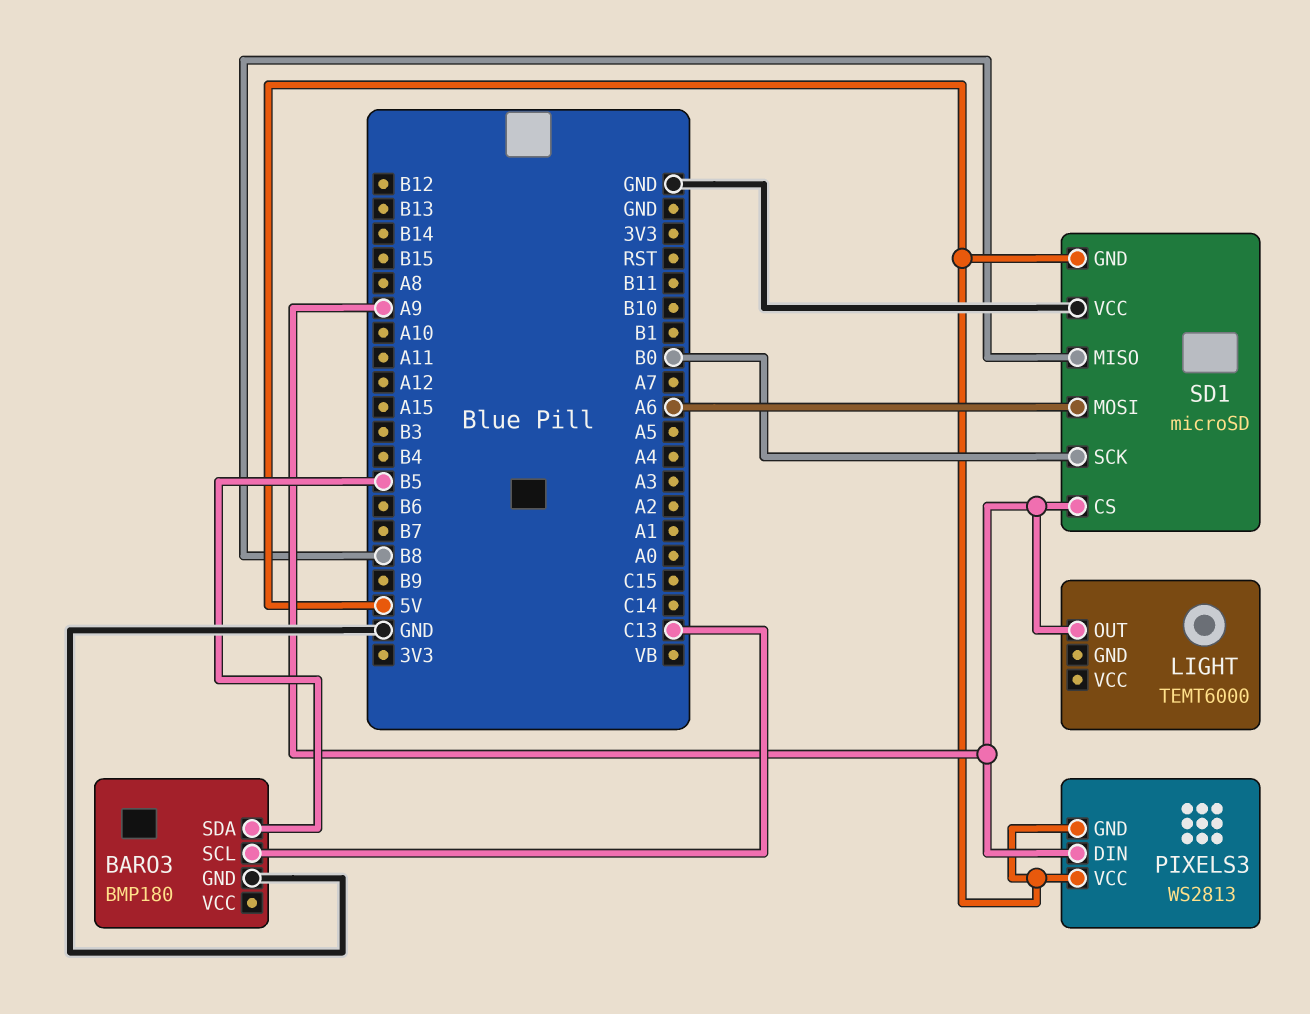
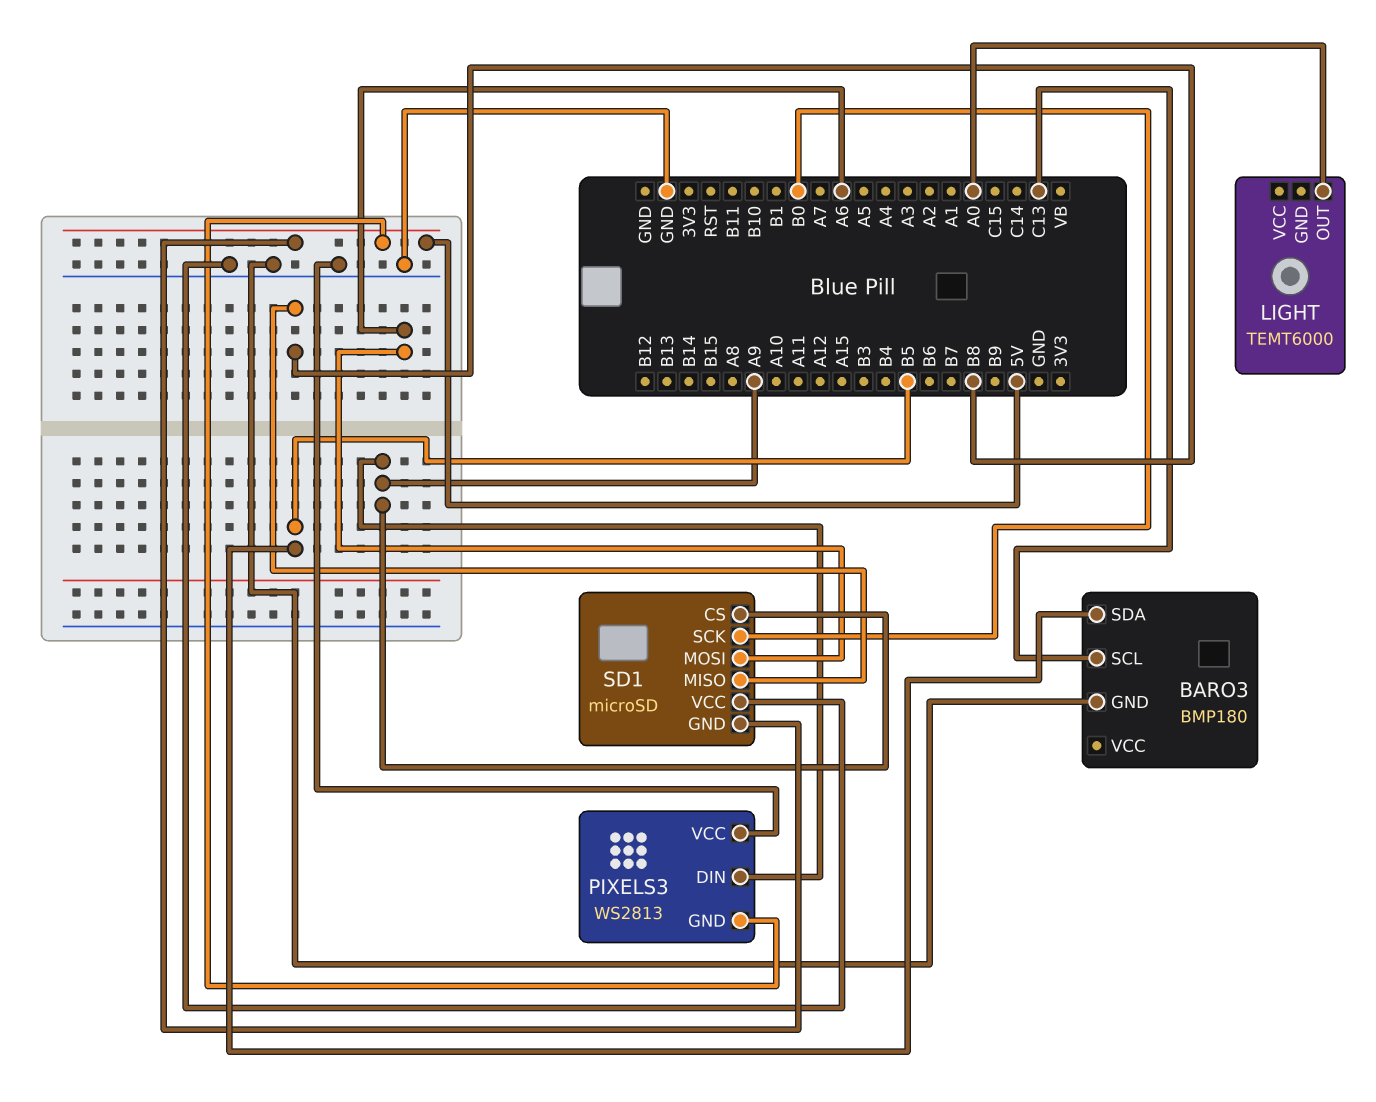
LIGHT pin OUT: A9 -> A0
PIXELS3 pin VCC: 5V -> GND

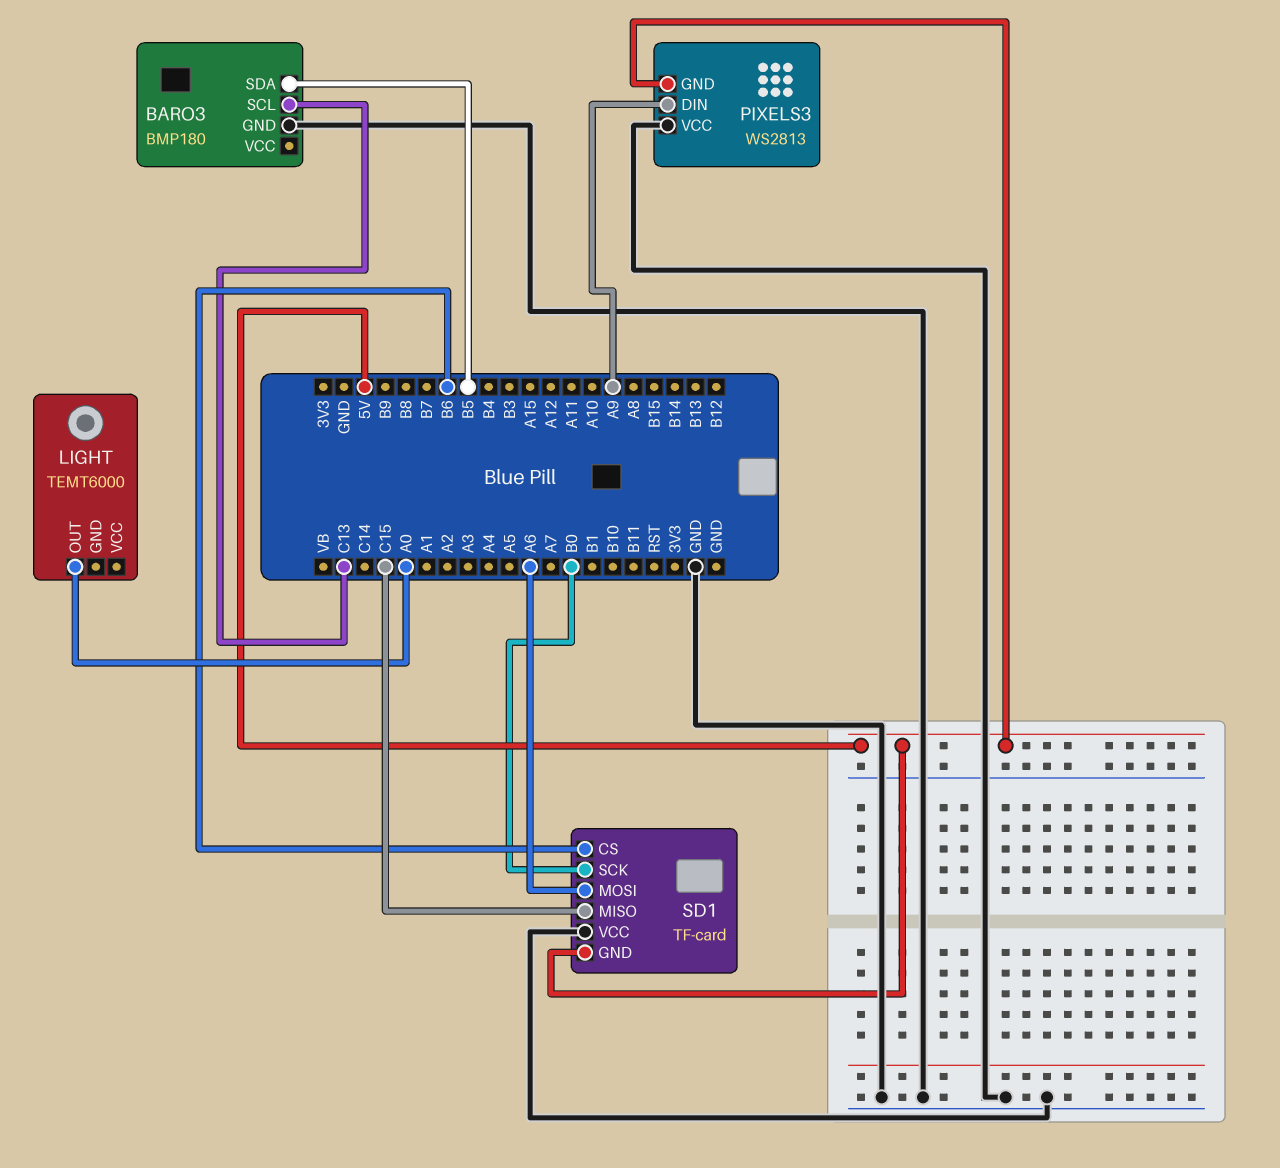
SD1: microSD -> TF-card
SD1 pin CS: A9 -> B6
SD1 pin MISO: B8 -> C15

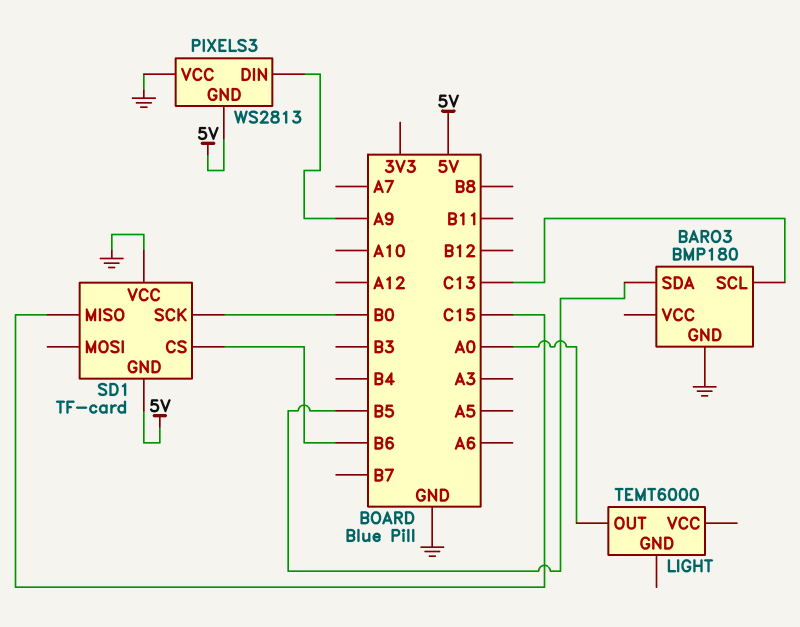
SD1 pin MOSI: A6 -> none

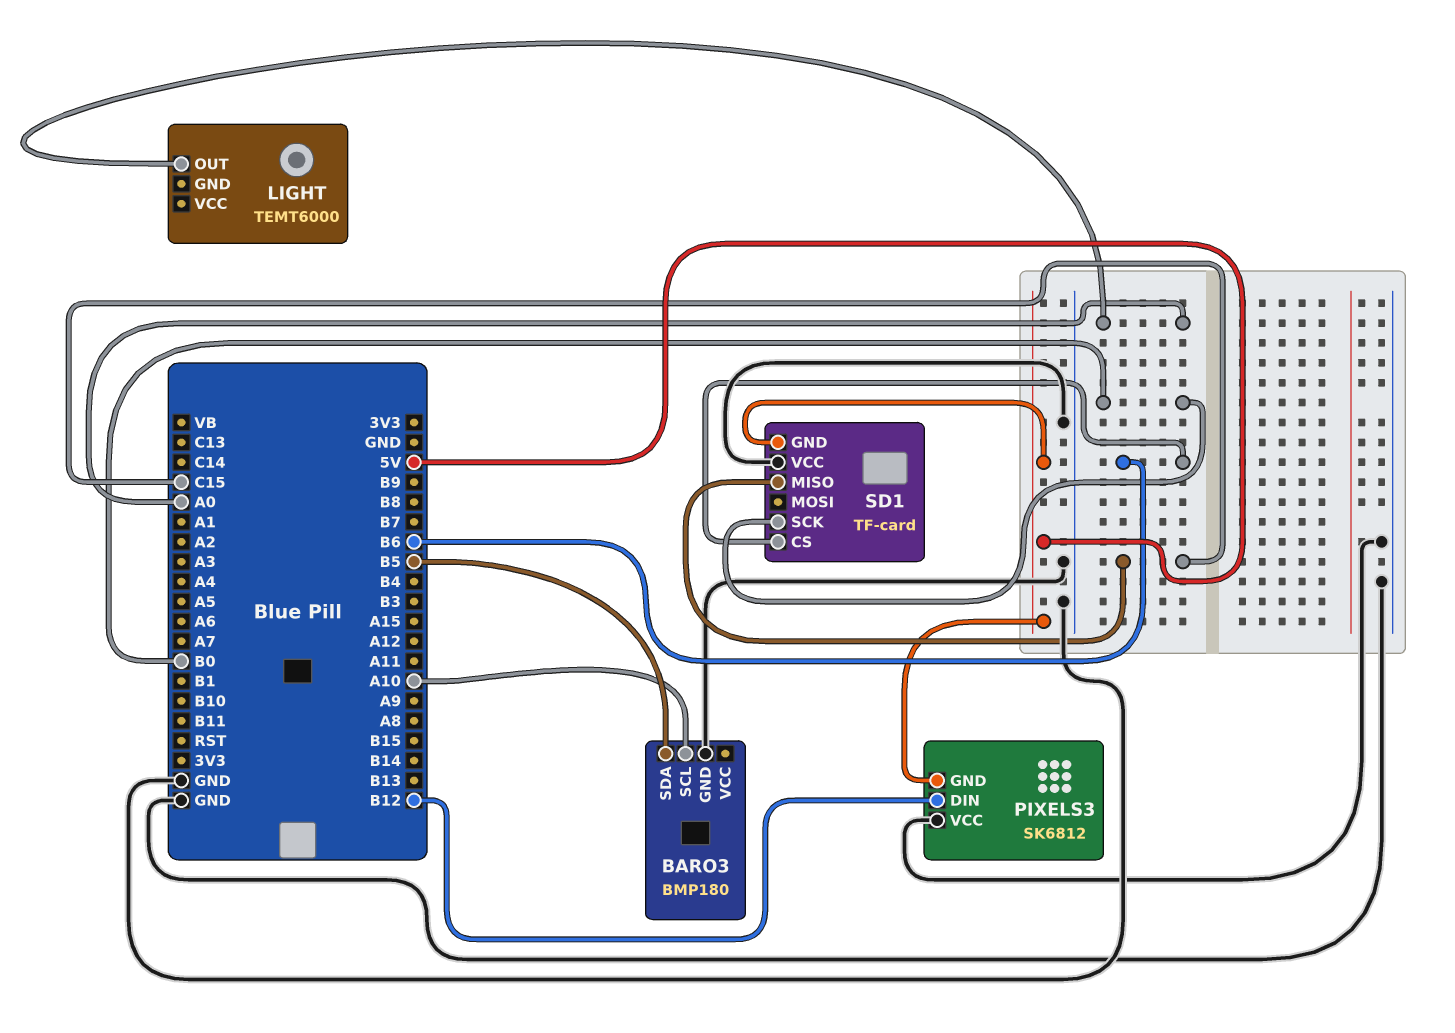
BARO3 pin SCL: C13 -> A10
PIXELS3: WS2813 -> SK6812
PIXELS3 pin DIN: A9 -> B12

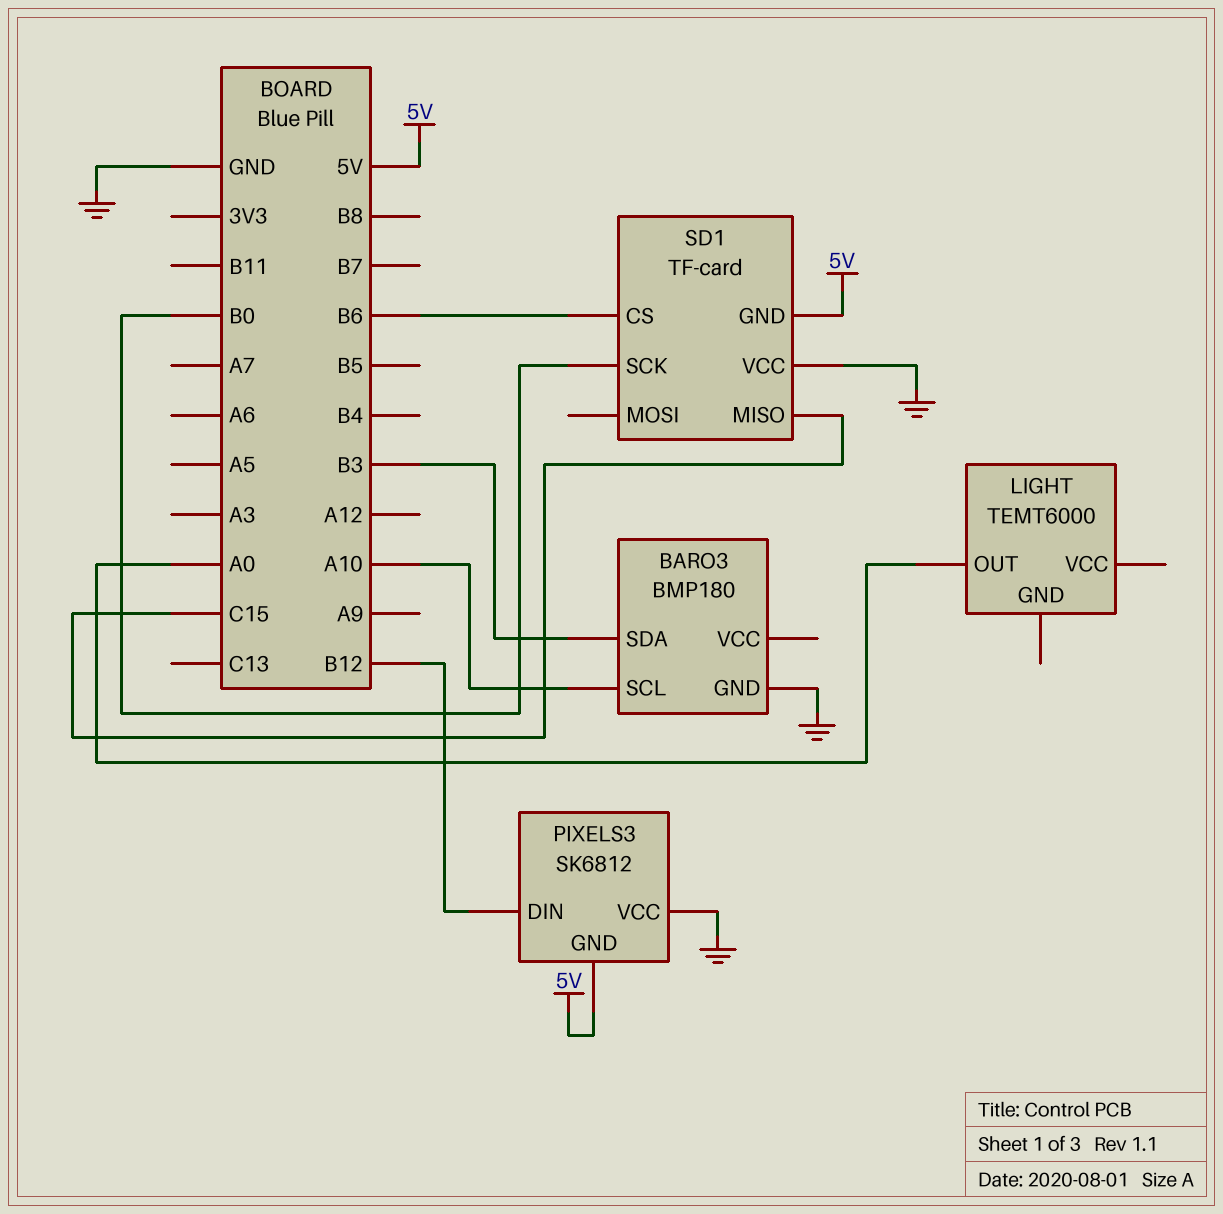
BARO3 pin SDA: B5 -> B3

